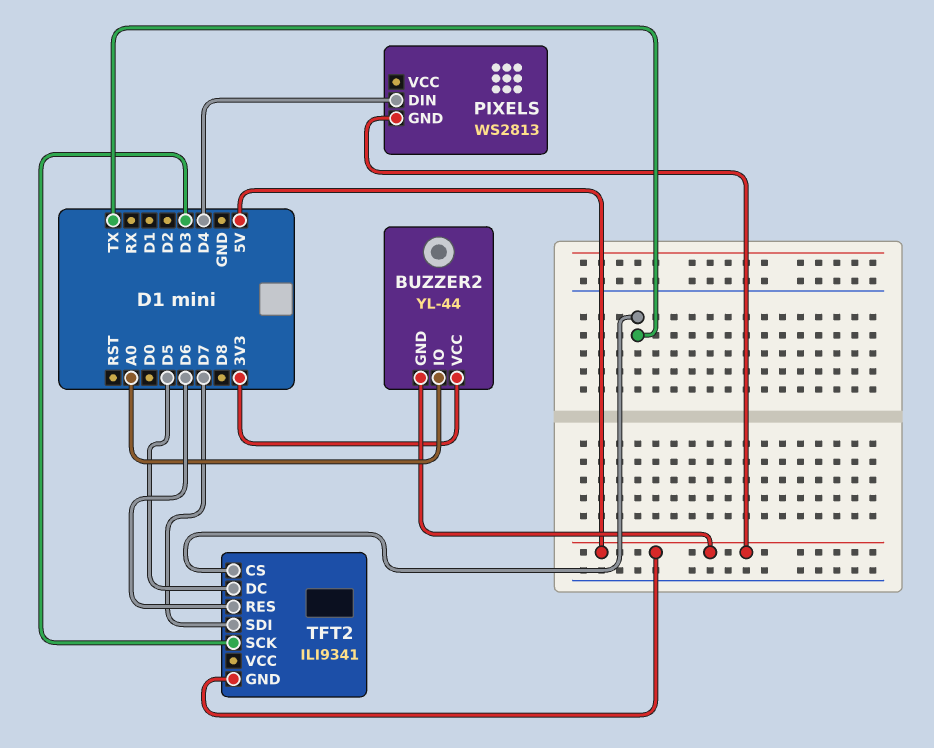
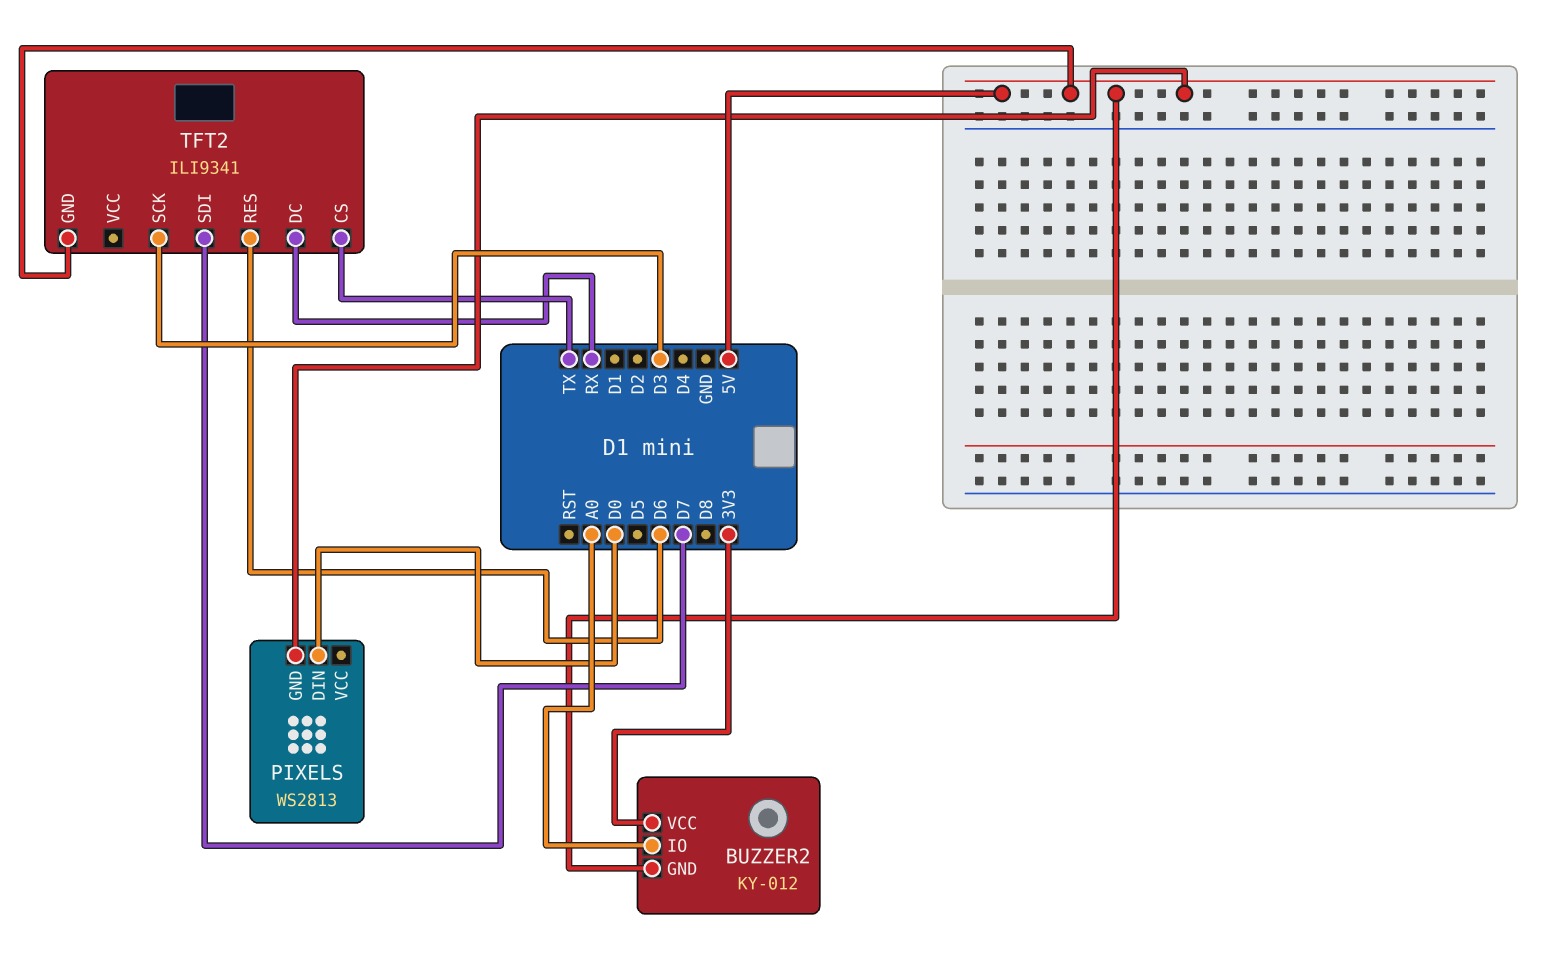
BUZZER2: YL-44 -> KY-012
PIXELS pin DIN: D4 -> D0
TFT2 pin DC: D5 -> RX

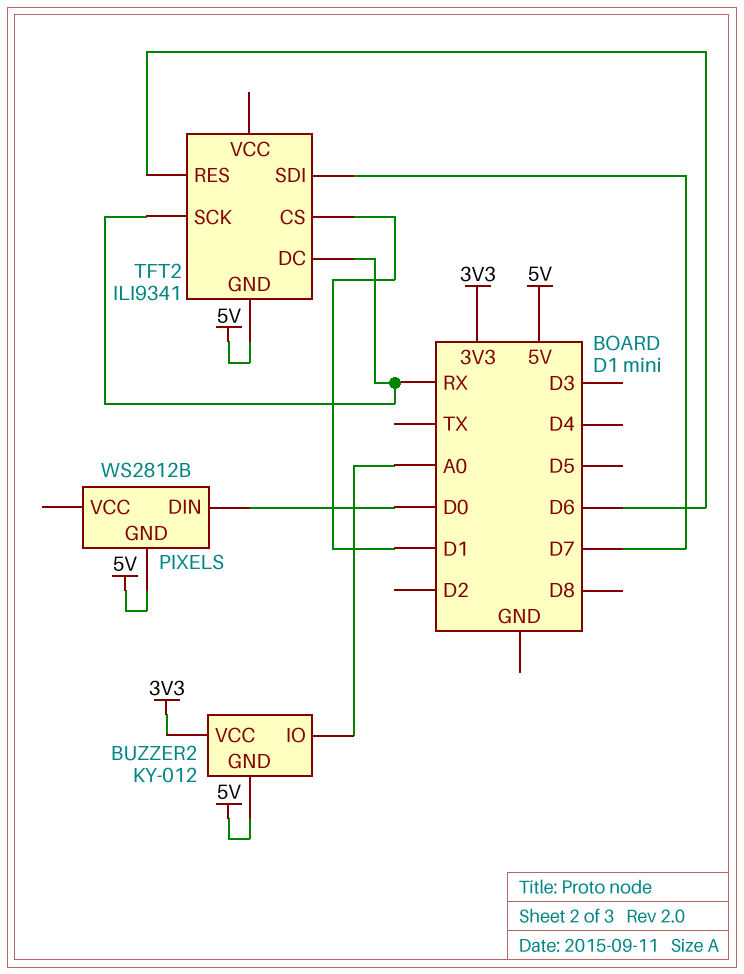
PIXELS: WS2813 -> WS2812B
TFT2 pin CS: TX -> D1
TFT2 pin SCK: D3 -> RX

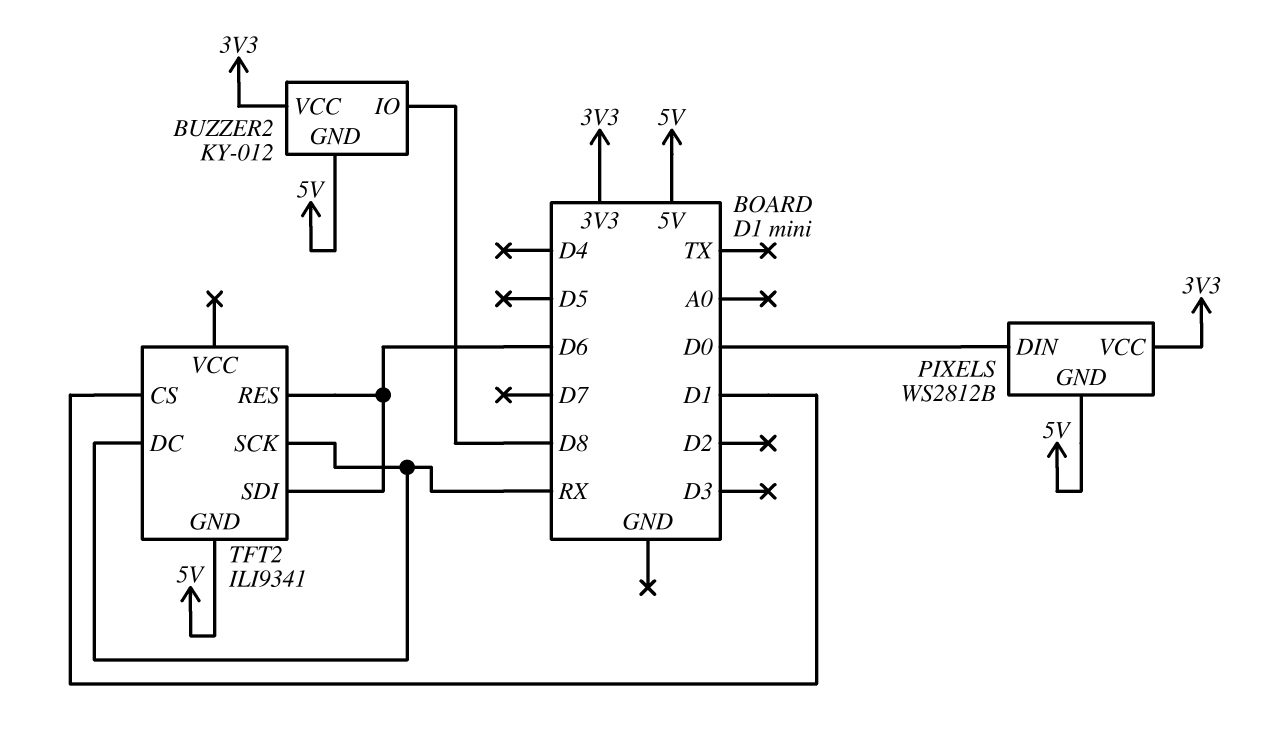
BUZZER2 pin IO: A0 -> D8
PIXELS pin VCC: none -> 3V3
TFT2 pin SDI: D7 -> D6

